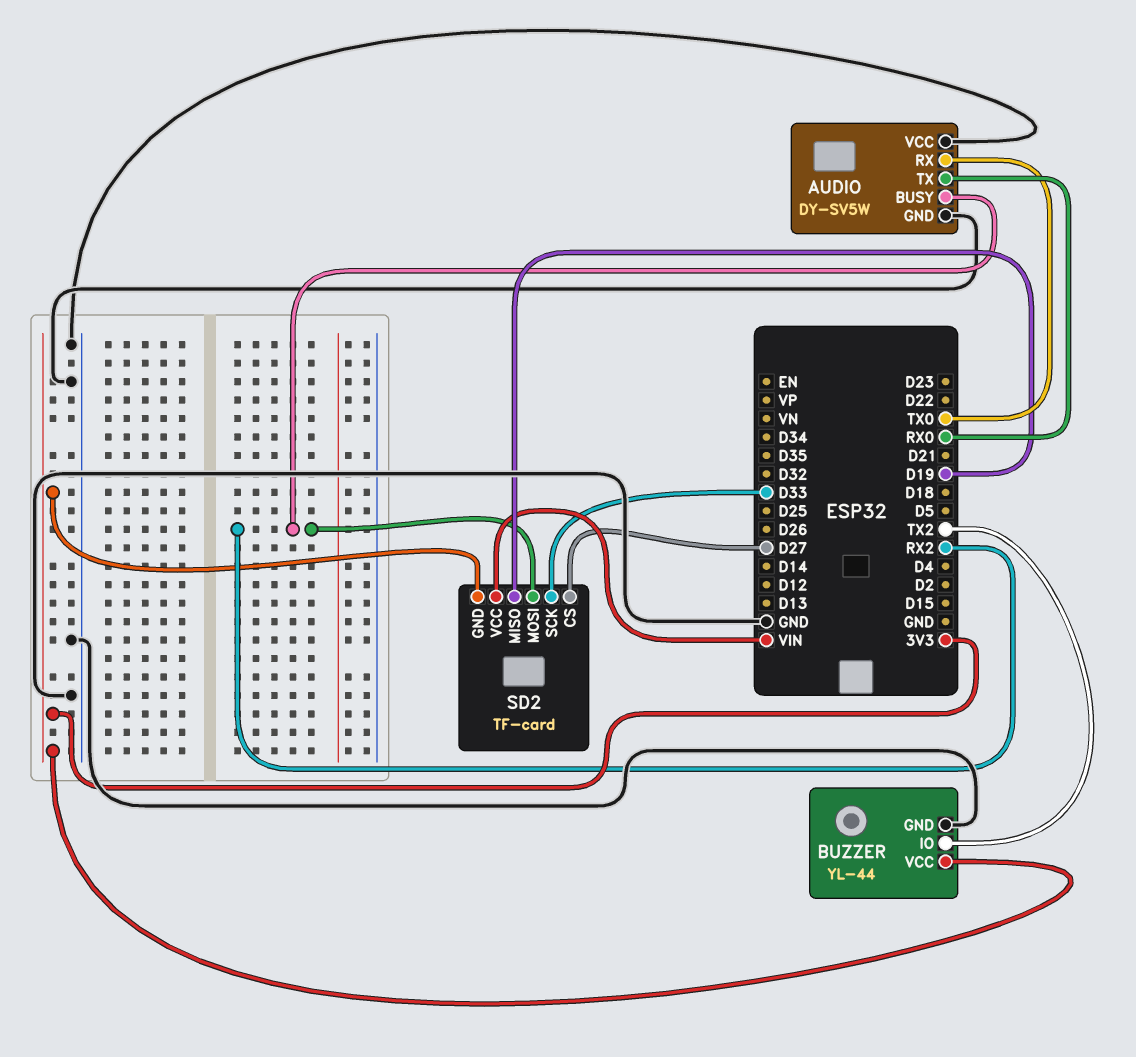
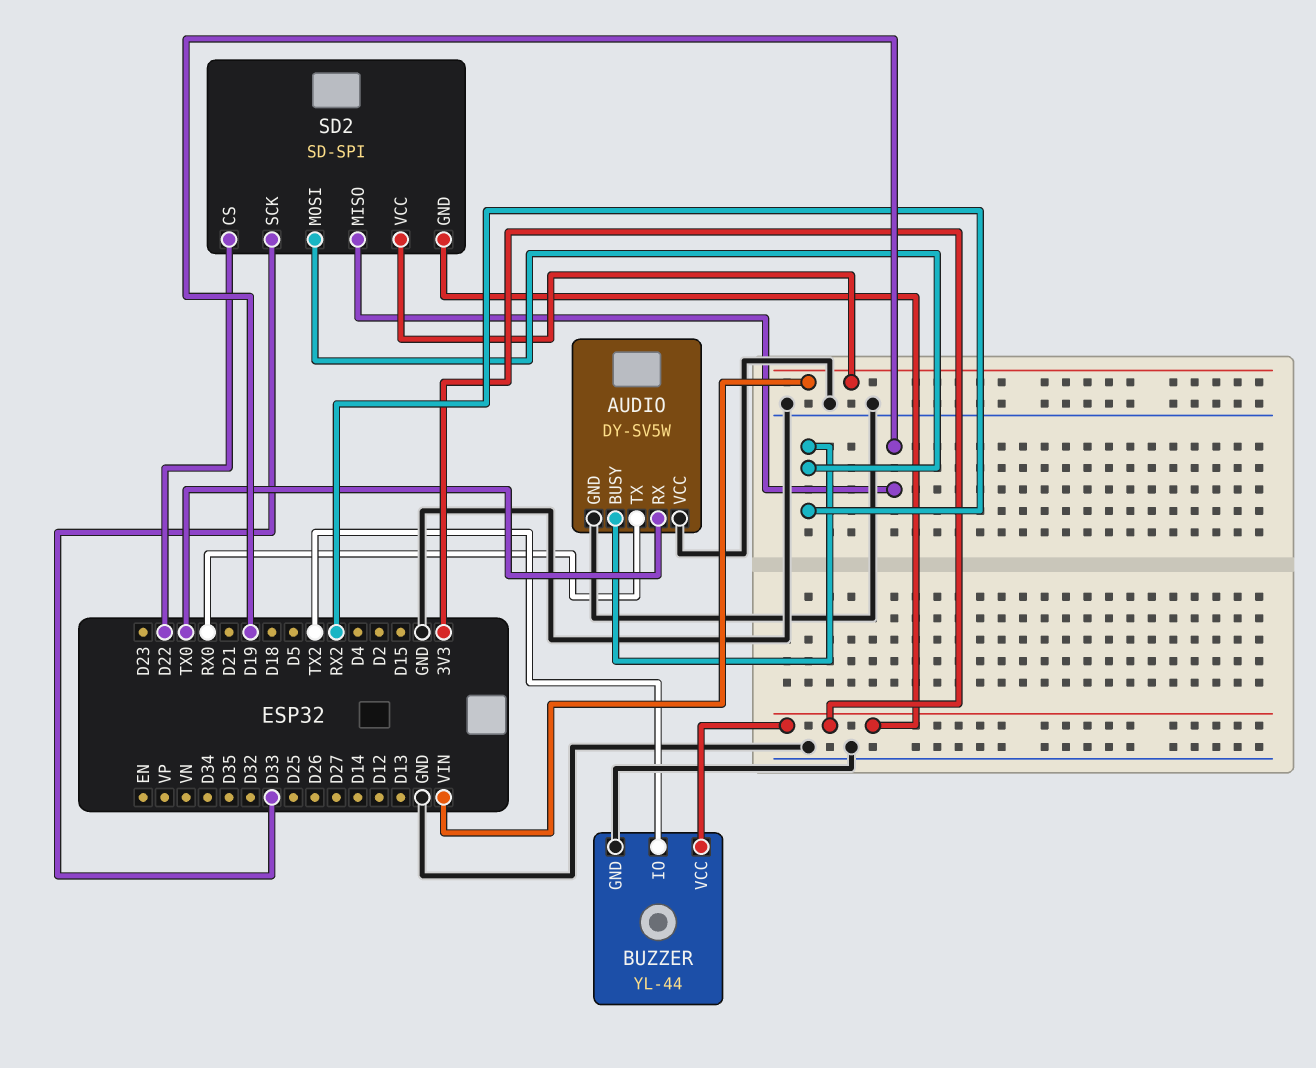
SD2: TF-card -> SD-SPI
SD2 pin CS: D27 -> D22

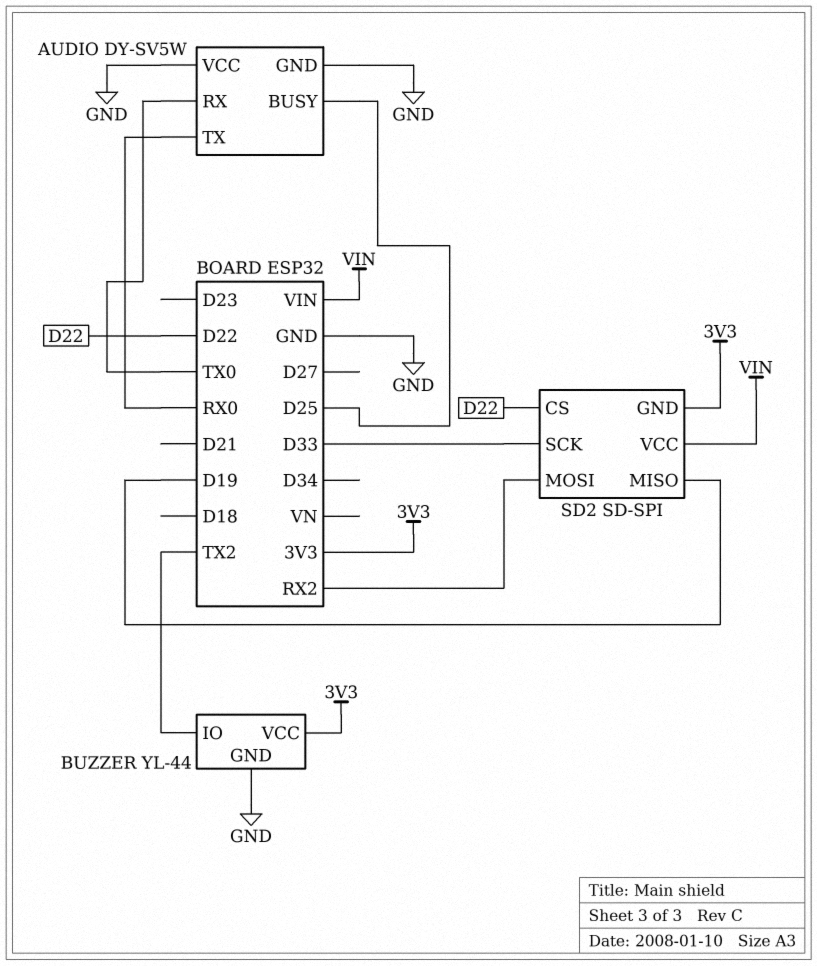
AUDIO pin BUSY: RX2 -> D25

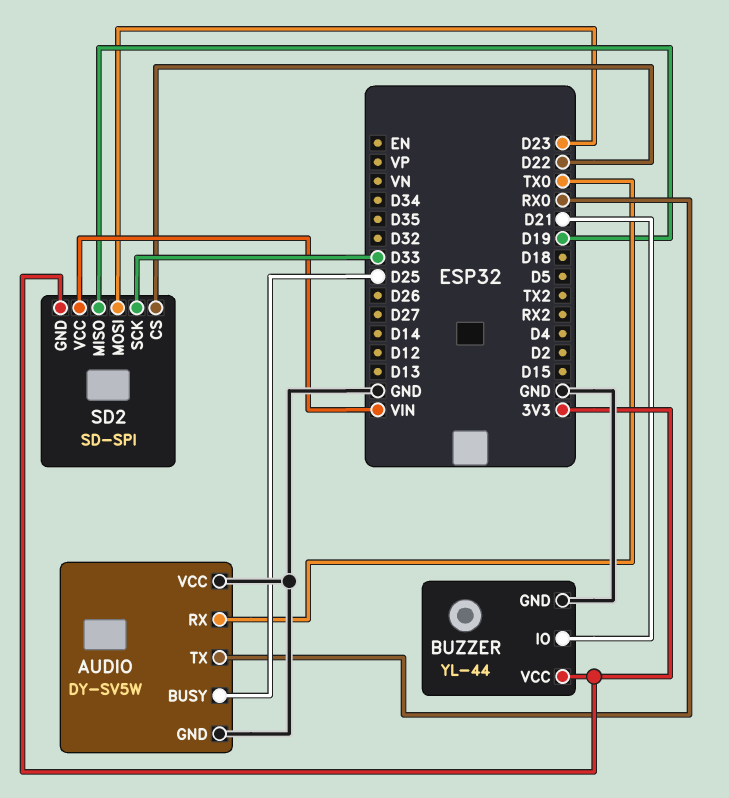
BUZZER pin IO: TX2 -> D21
SD2 pin MOSI: RX2 -> D23

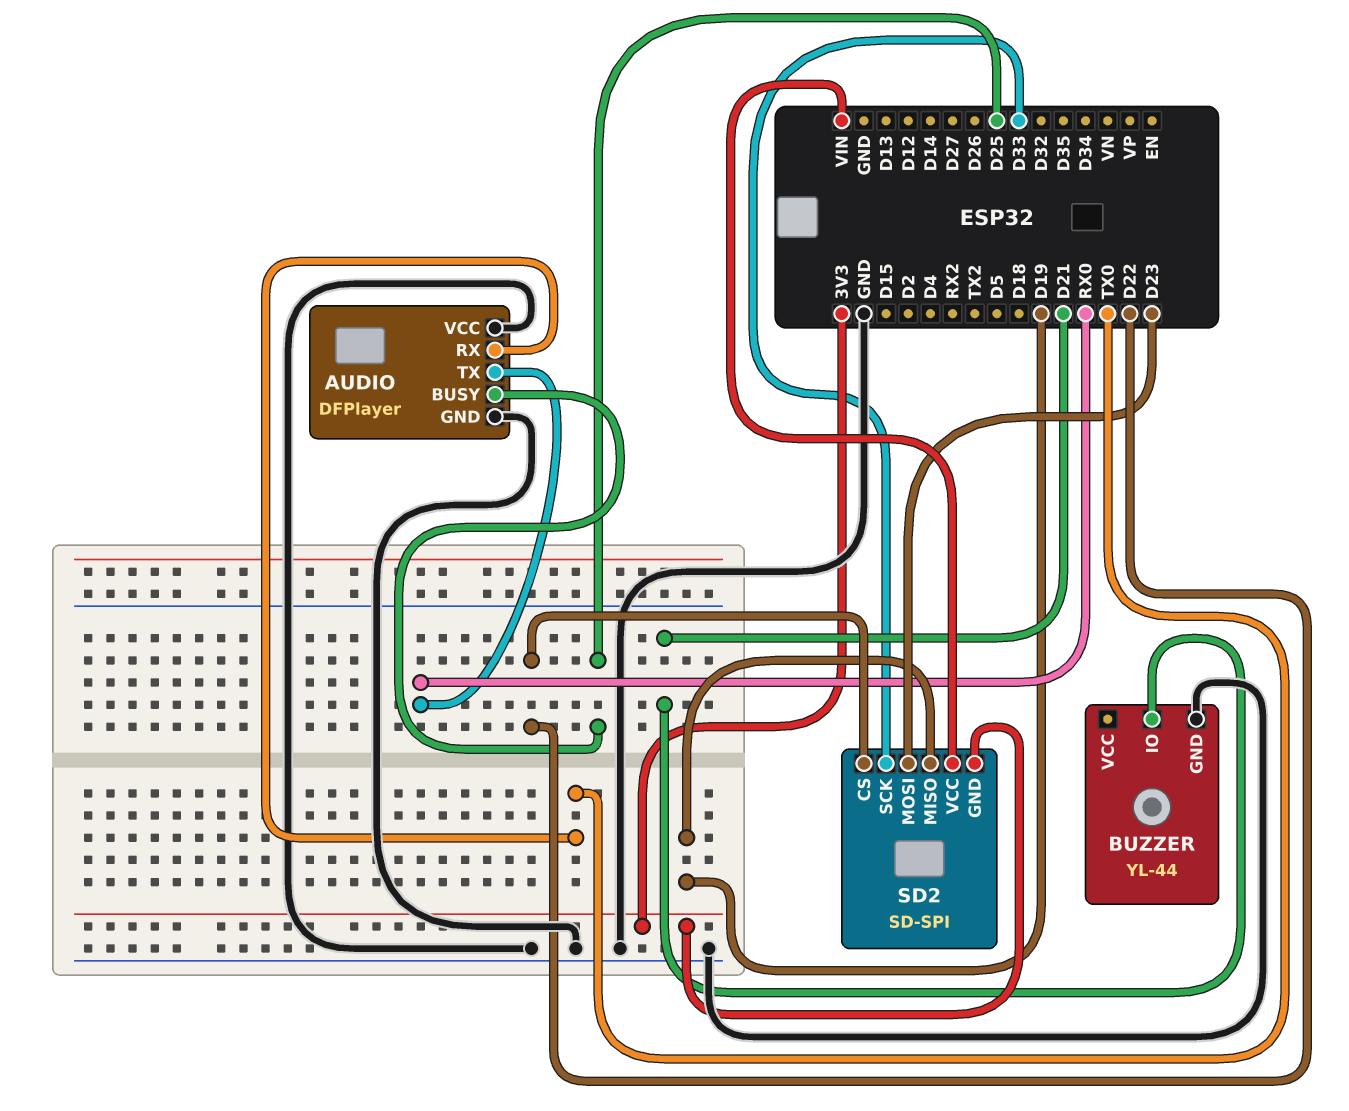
AUDIO: DY-SV5W -> DFPlayer
BUZZER pin VCC: 3V3 -> none

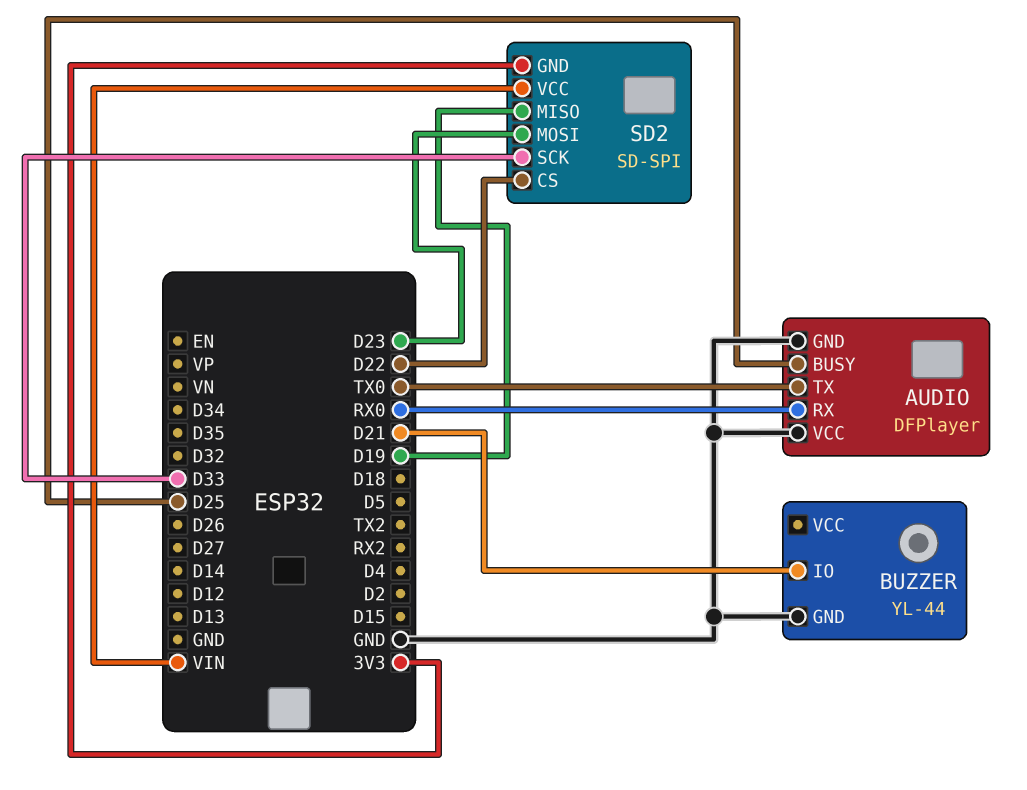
AUDIO pin RX: TX0 -> RX0
AUDIO pin TX: RX0 -> TX0

